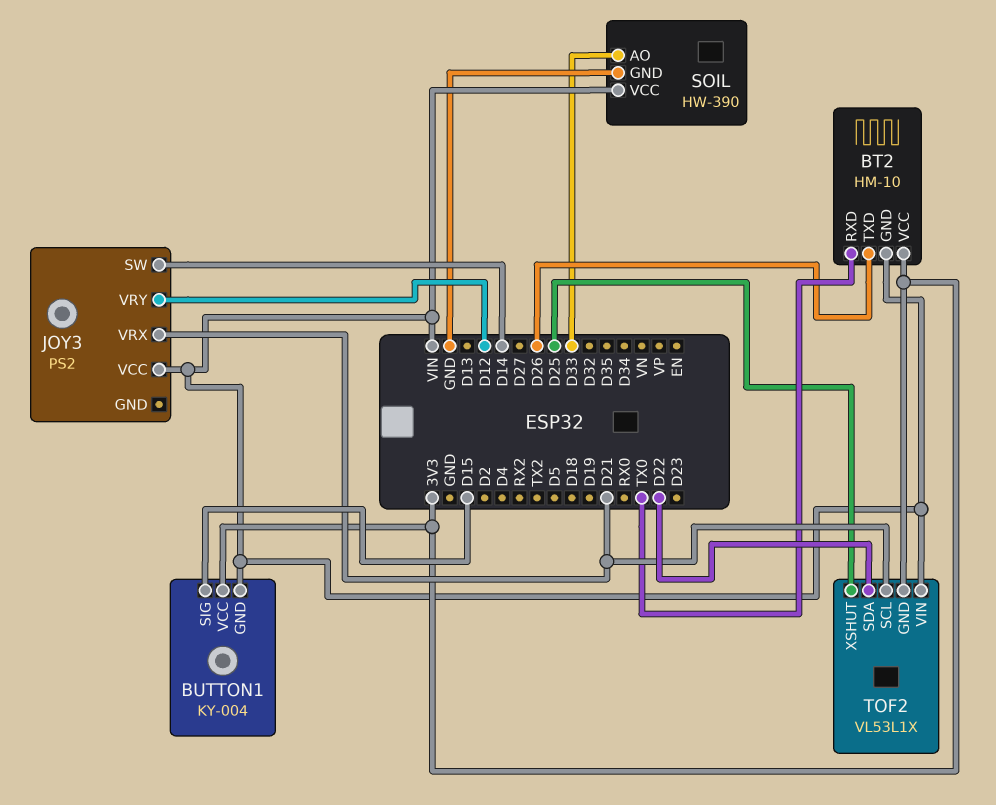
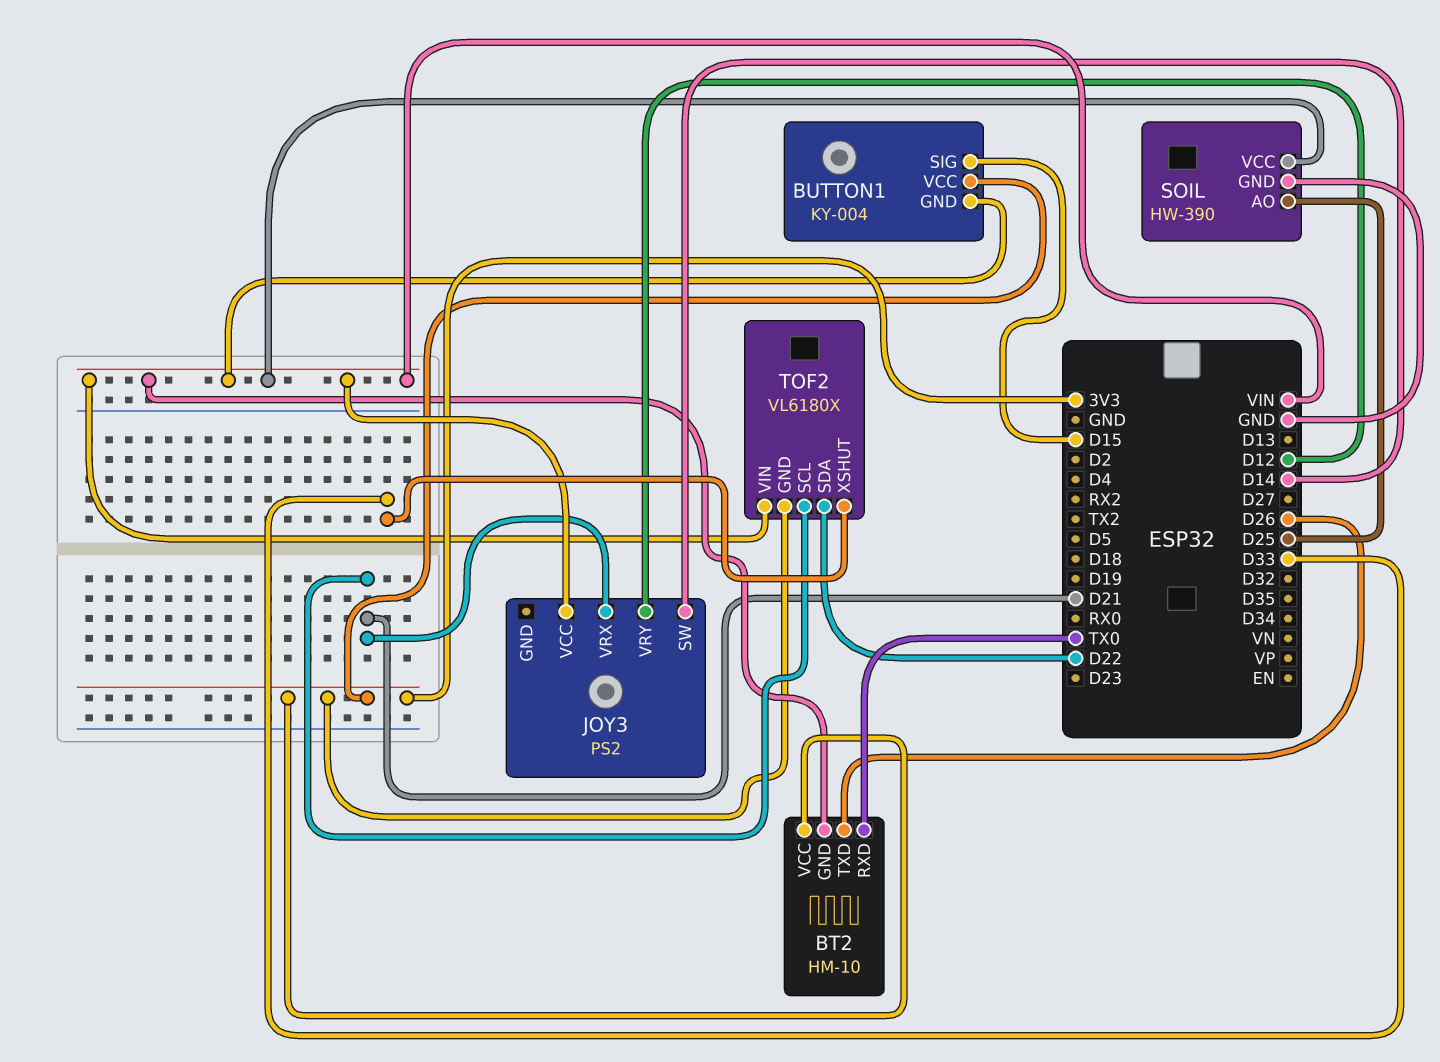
SOIL pin AO: D33 -> D25
TOF2: VL53L1X -> VL6180X
TOF2 pin XSHUT: D25 -> D33

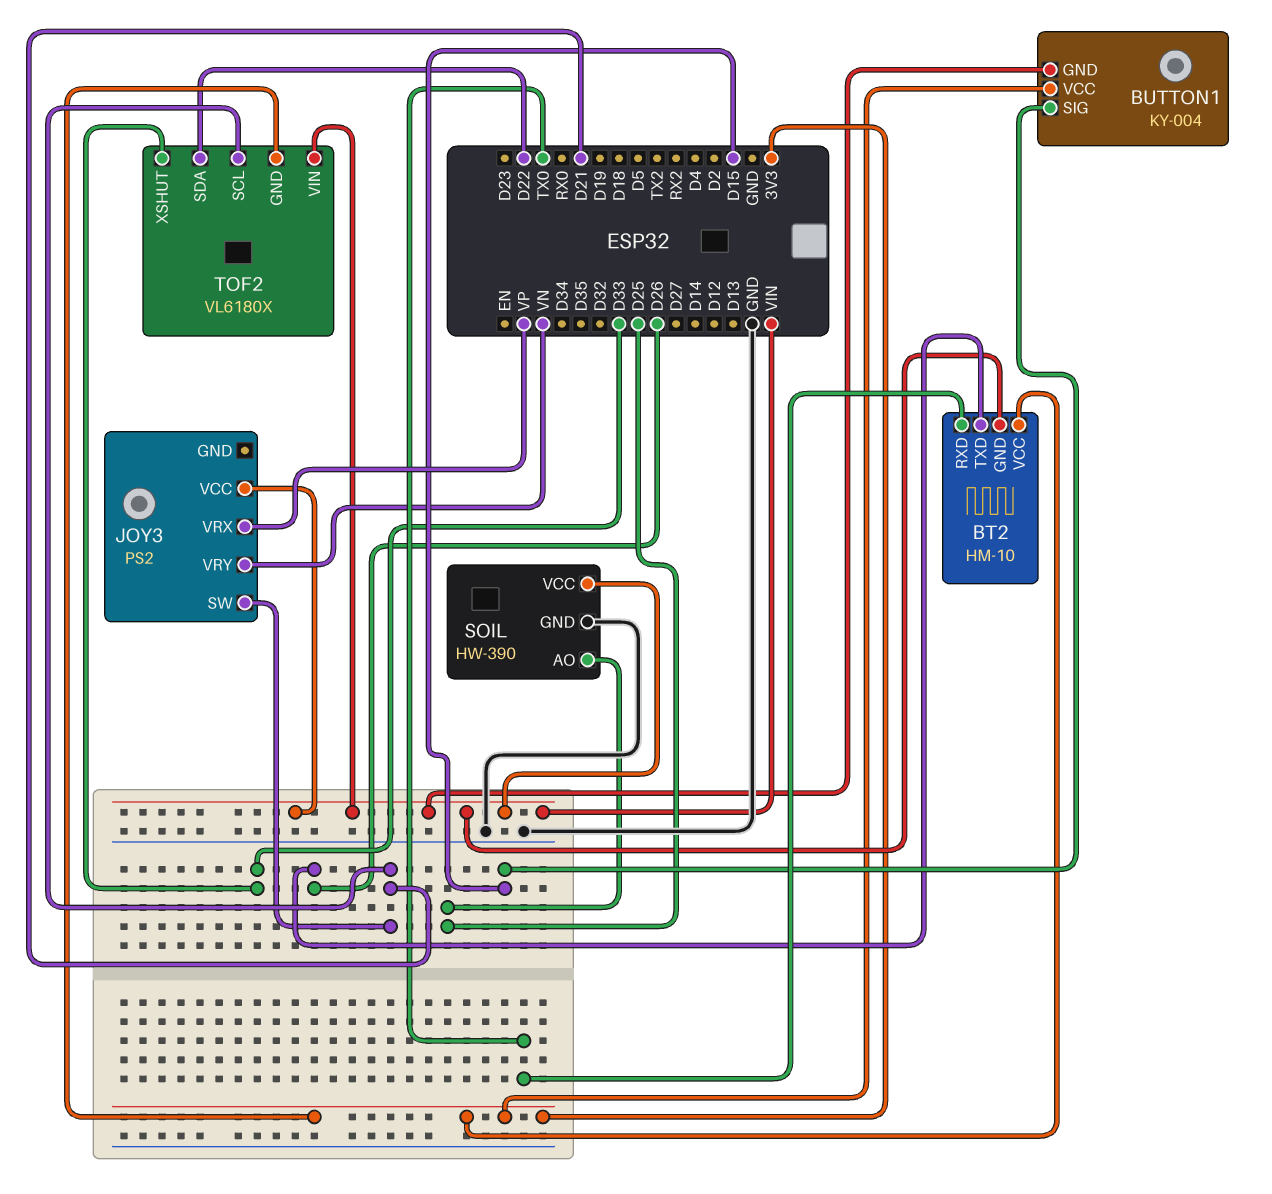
JOY3 pin SW: D14 -> D21
JOY3 pin VRX: D21 -> VP
JOY3 pin VRY: D12 -> VN

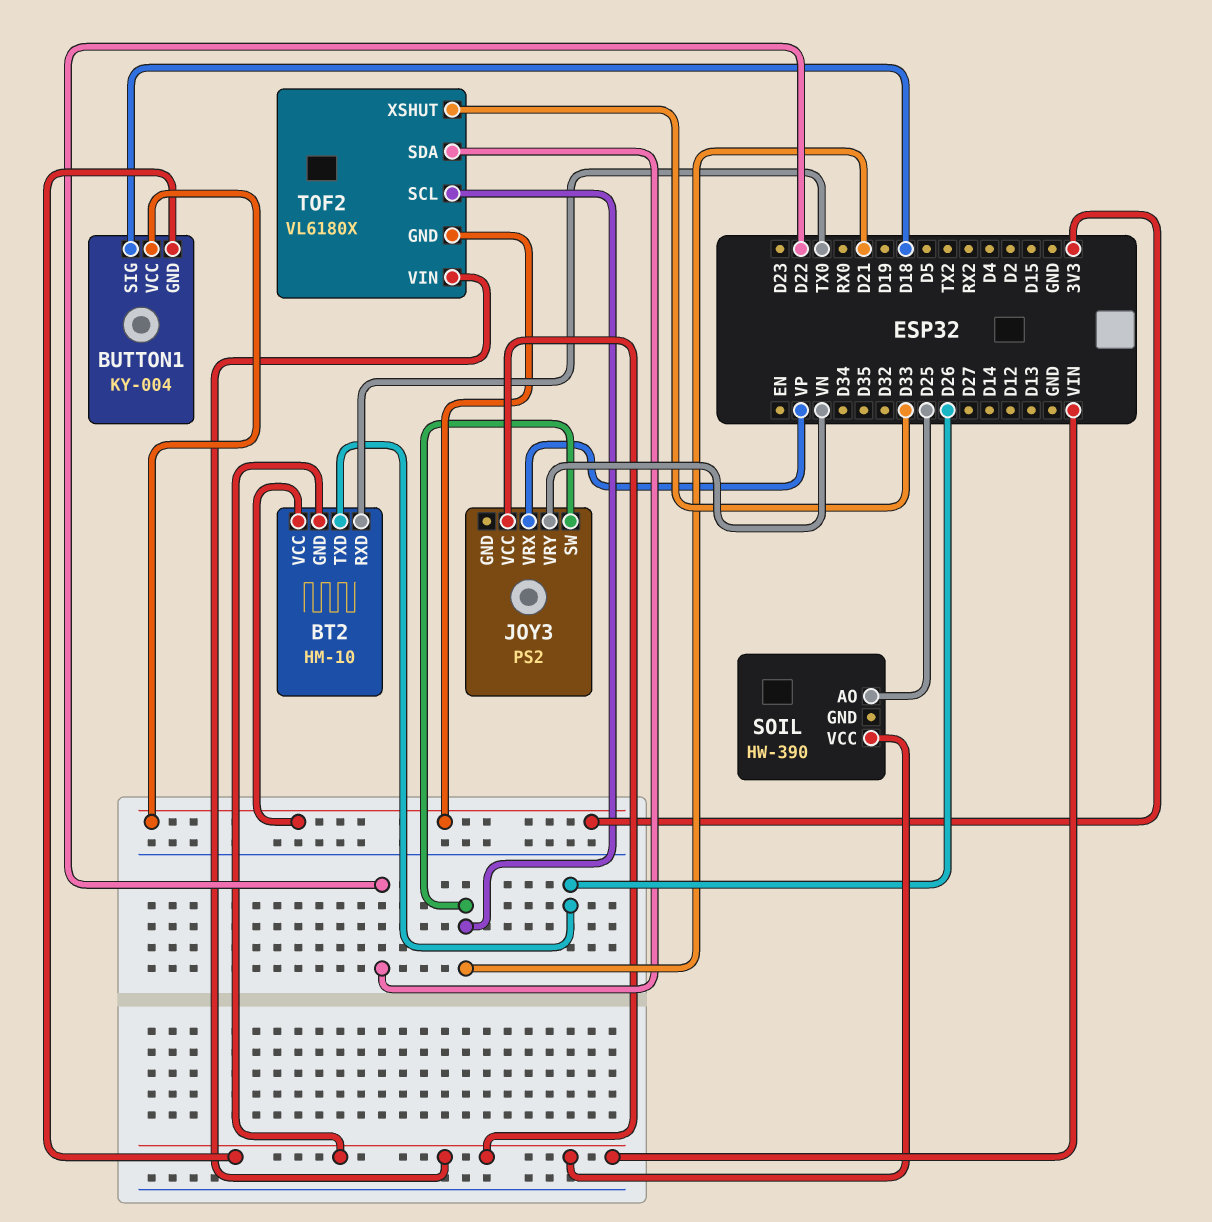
BUTTON1 pin SIG: D15 -> D18
SOIL pin GND: GND -> none

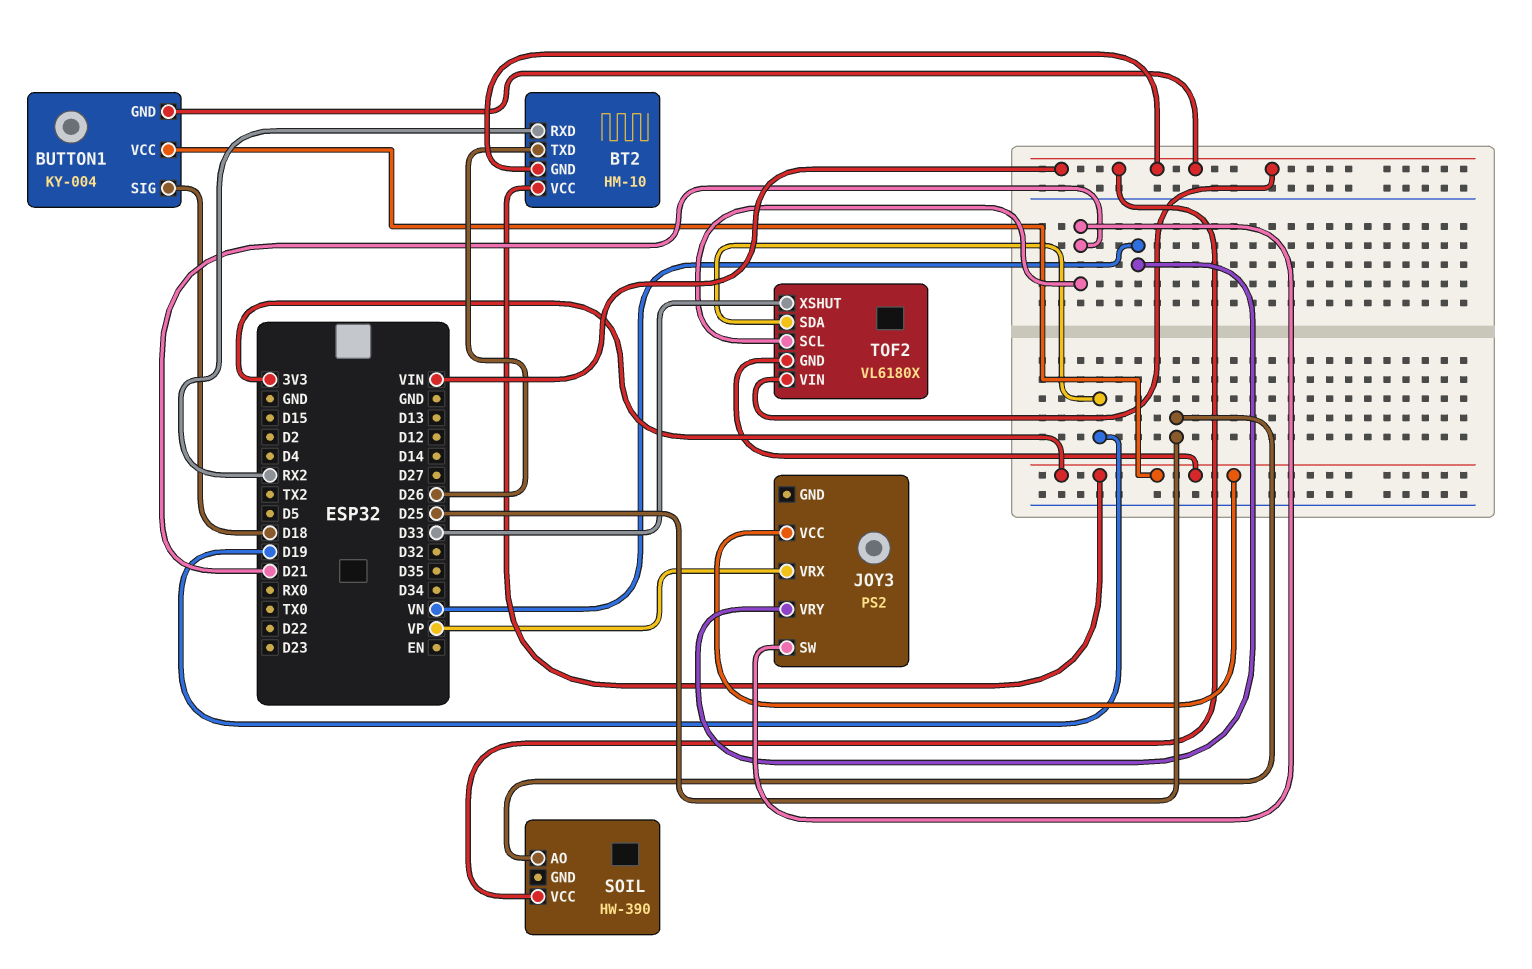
BT2 pin RXD: TX0 -> RX2
JOY3 pin VCC: VIN -> 3V3
TOF2 pin SDA: D22 -> D19

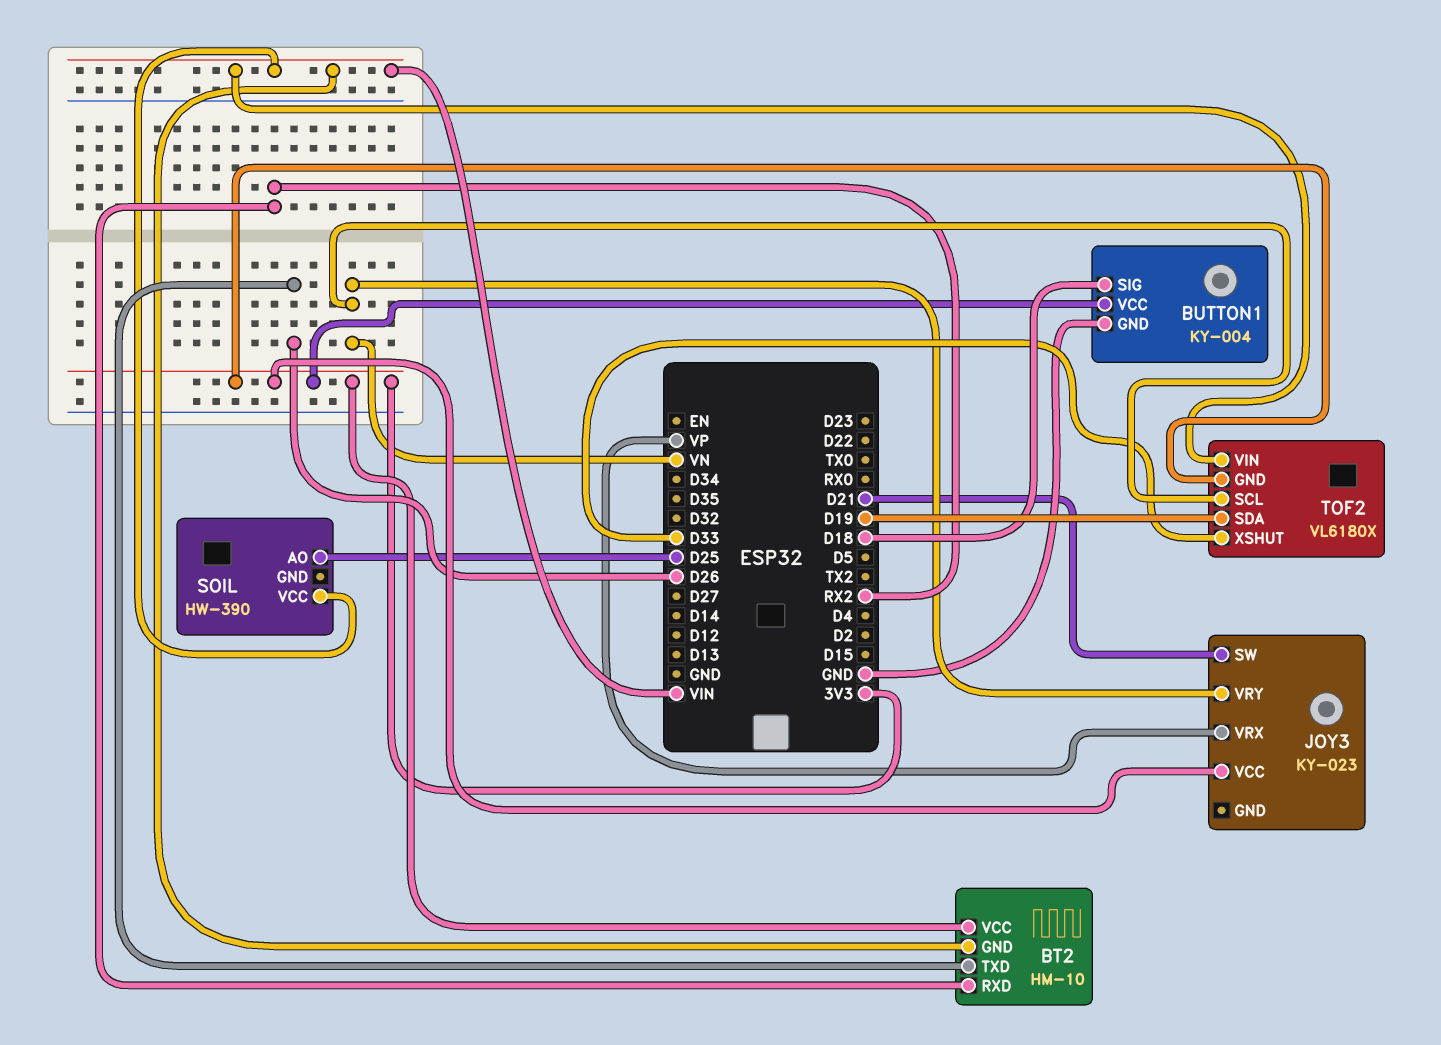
BUTTON1 pin GND: VIN -> GND
JOY3: PS2 -> KY-023
TOF2 pin SCL: D21 -> VN

